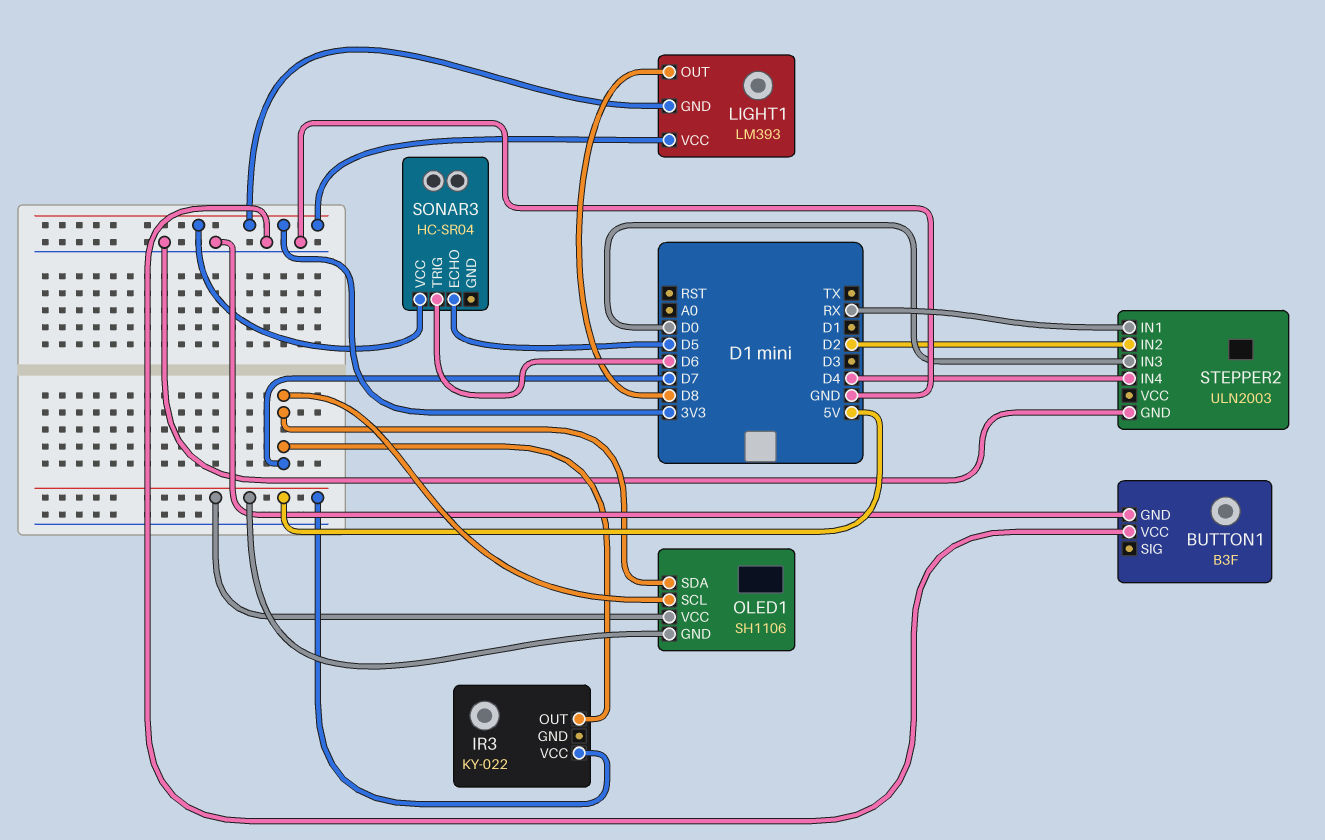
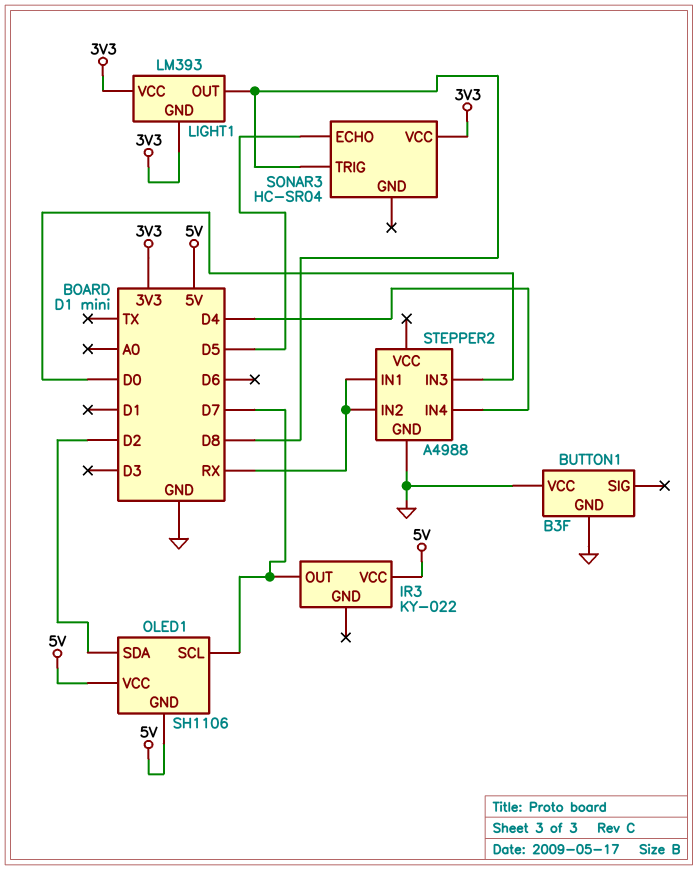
OLED1 pin SDA: D7 -> D2
SONAR3 pin TRIG: D6 -> D8
STEPPER2: ULN2003 -> A4988
STEPPER2 pin IN2: D2 -> RX

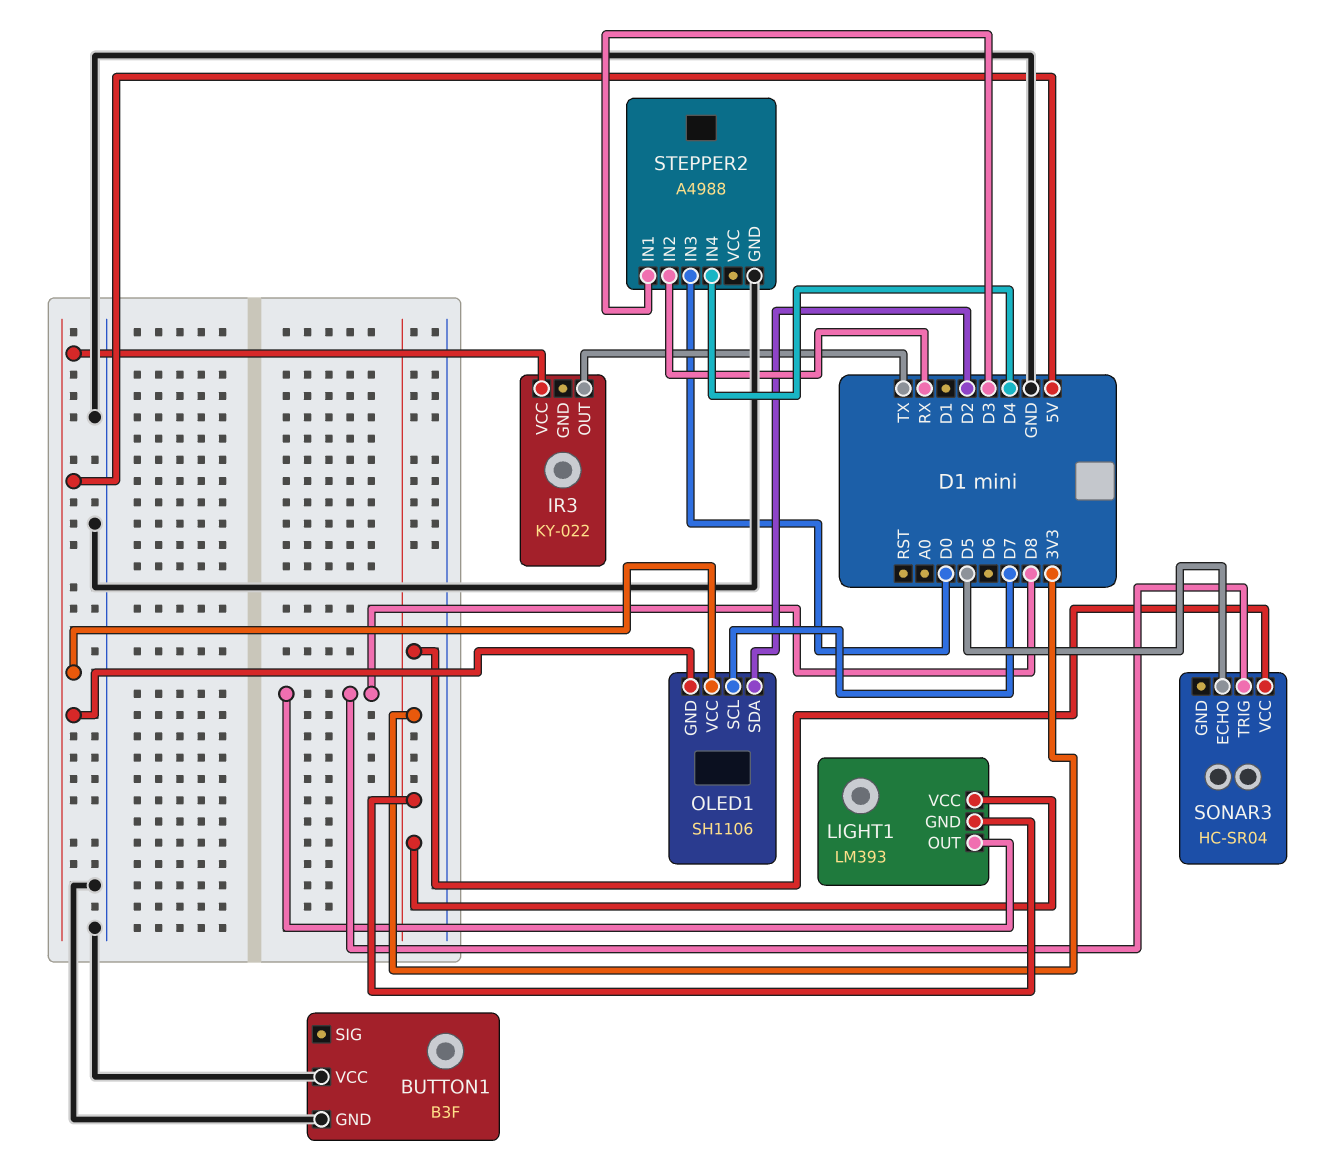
IR3 pin OUT: D7 -> TX
STEPPER2 pin IN1: RX -> D3

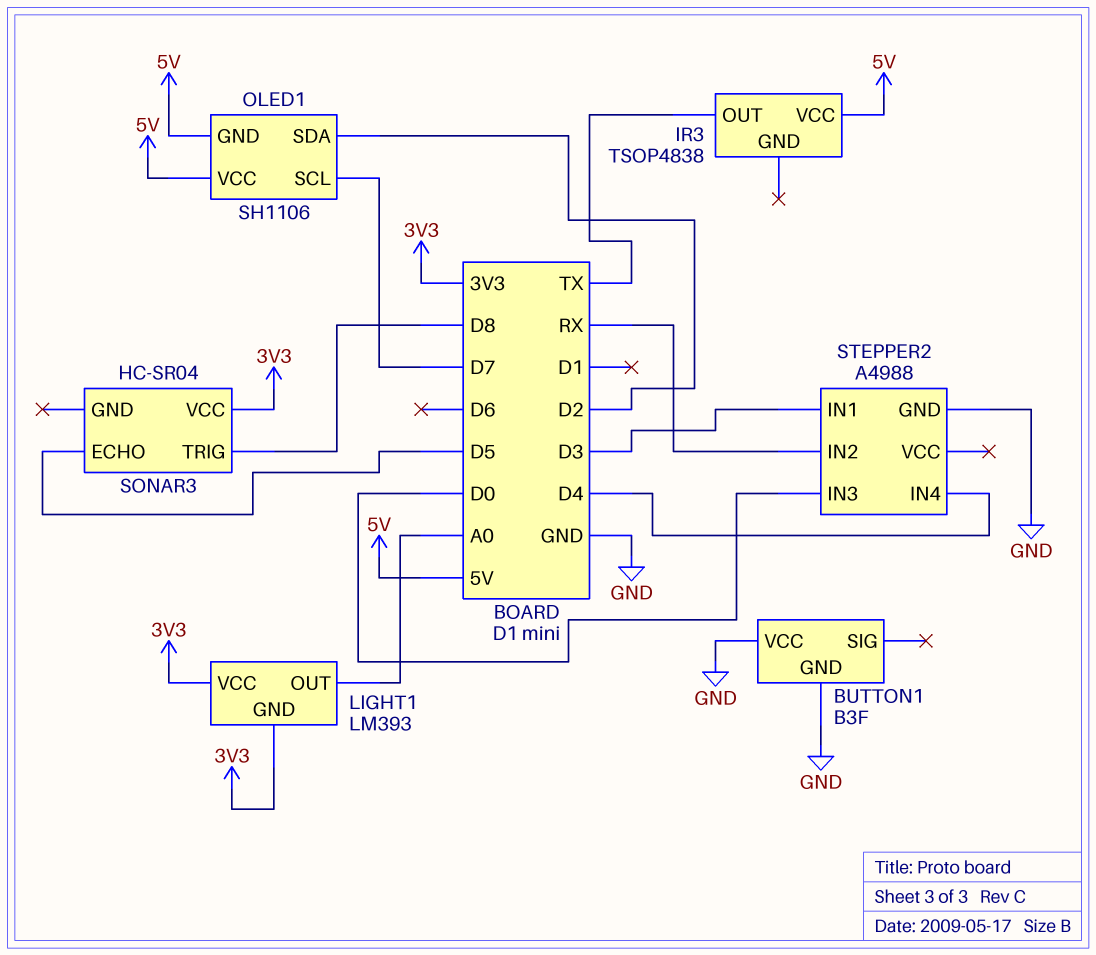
IR3: KY-022 -> TSOP4838
LIGHT1 pin OUT: D8 -> A0

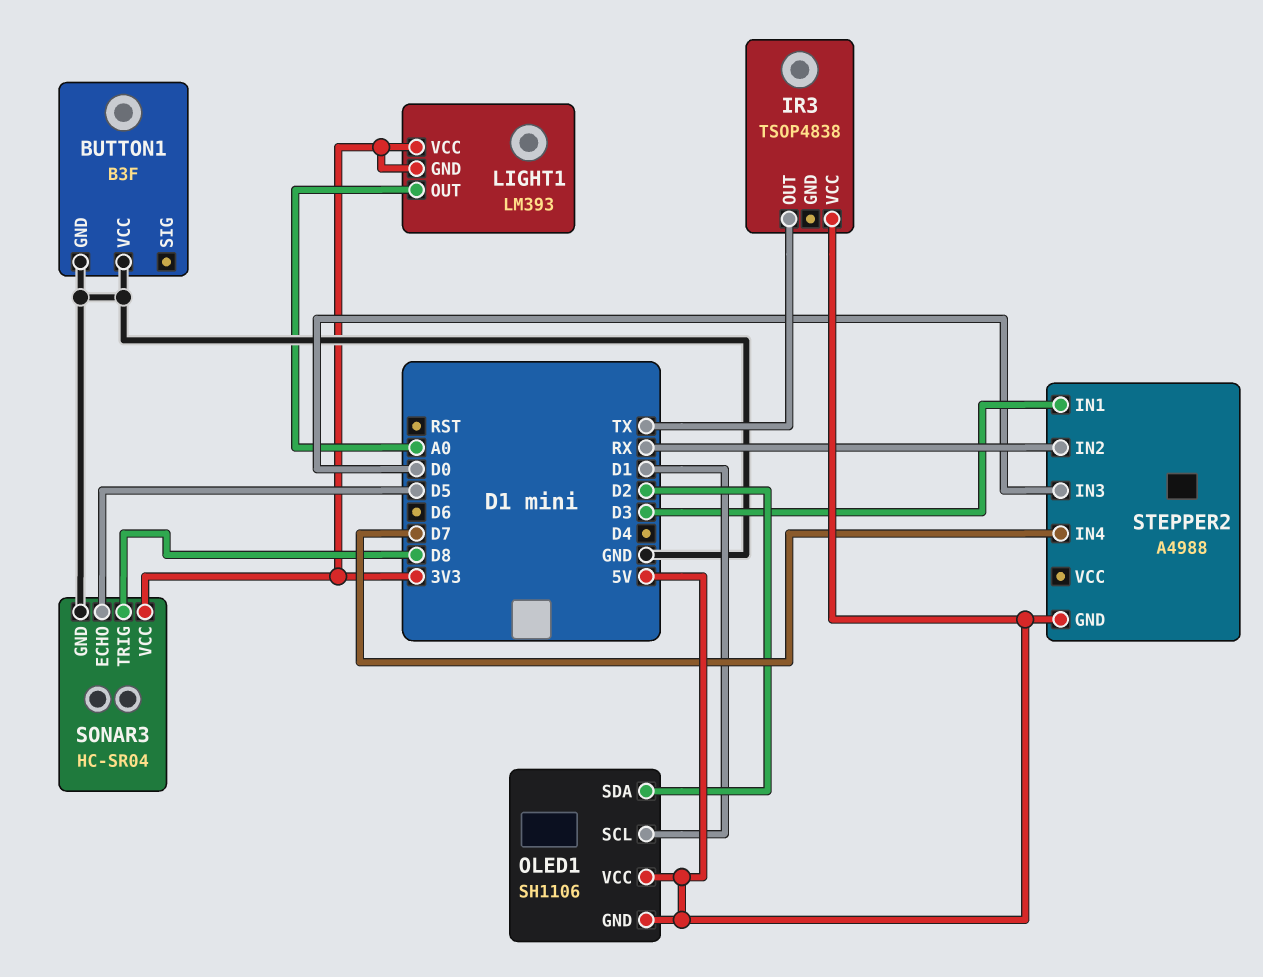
OLED1 pin SCL: D7 -> D1
SONAR3 pin GND: none -> GND
STEPPER2 pin GND: GND -> 5V
STEPPER2 pin IN4: D4 -> D7

